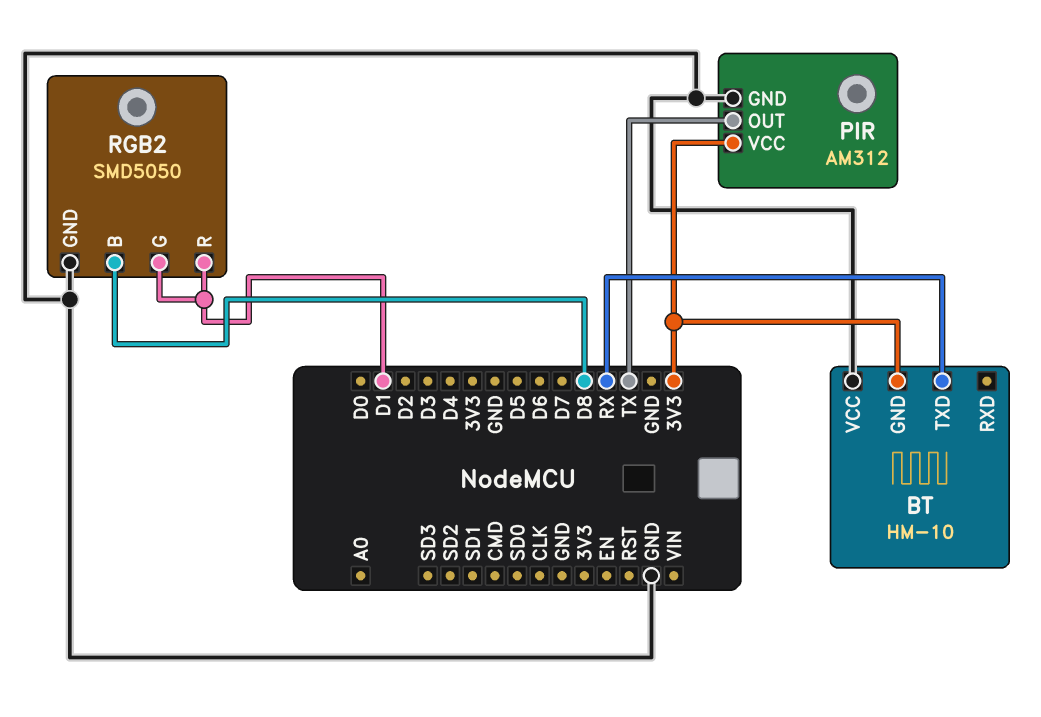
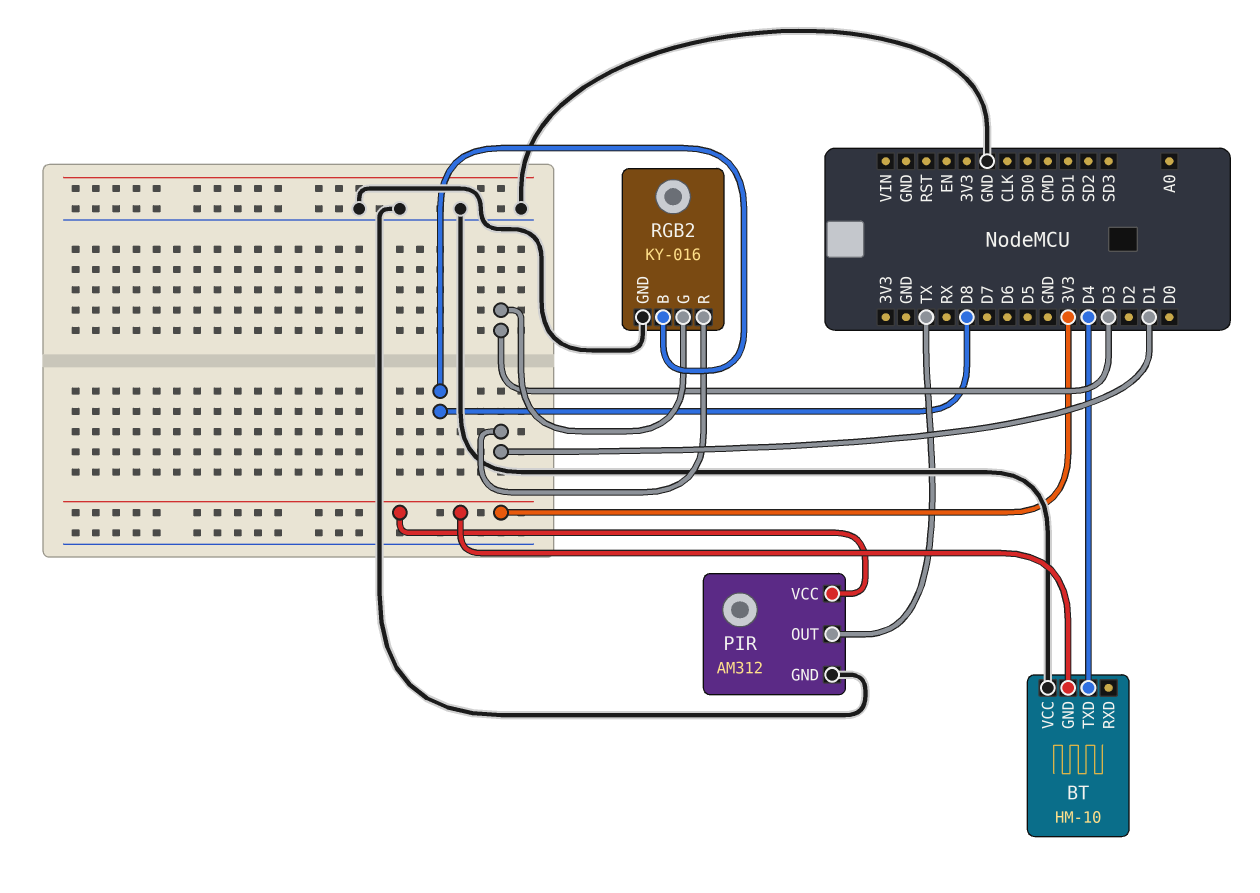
BT pin TXD: RX -> D4
RGB2: SMD5050 -> KY-016
RGB2 pin G: D1 -> D3

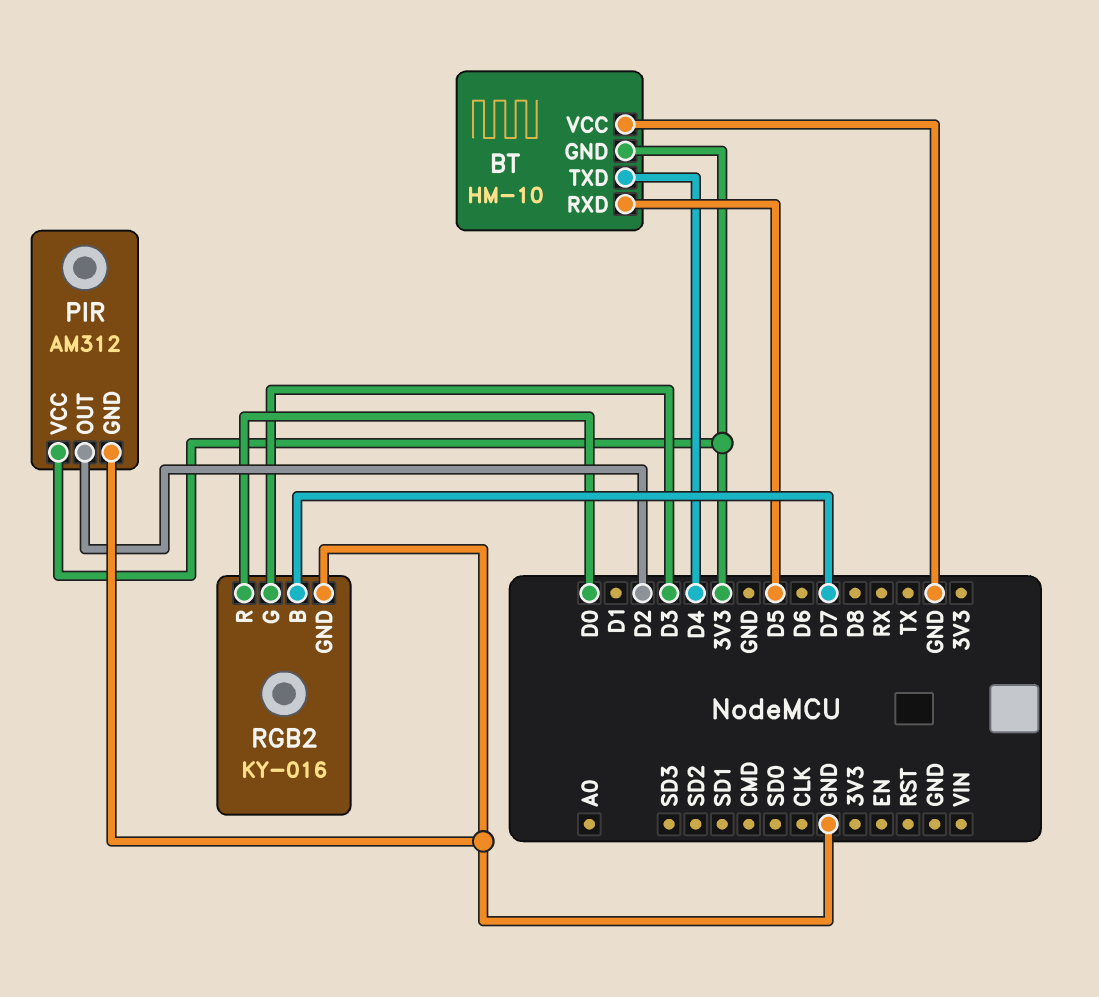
BT pin RXD: none -> D5
PIR pin OUT: TX -> D2
RGB2 pin B: D8 -> D7
RGB2 pin R: D1 -> D0

